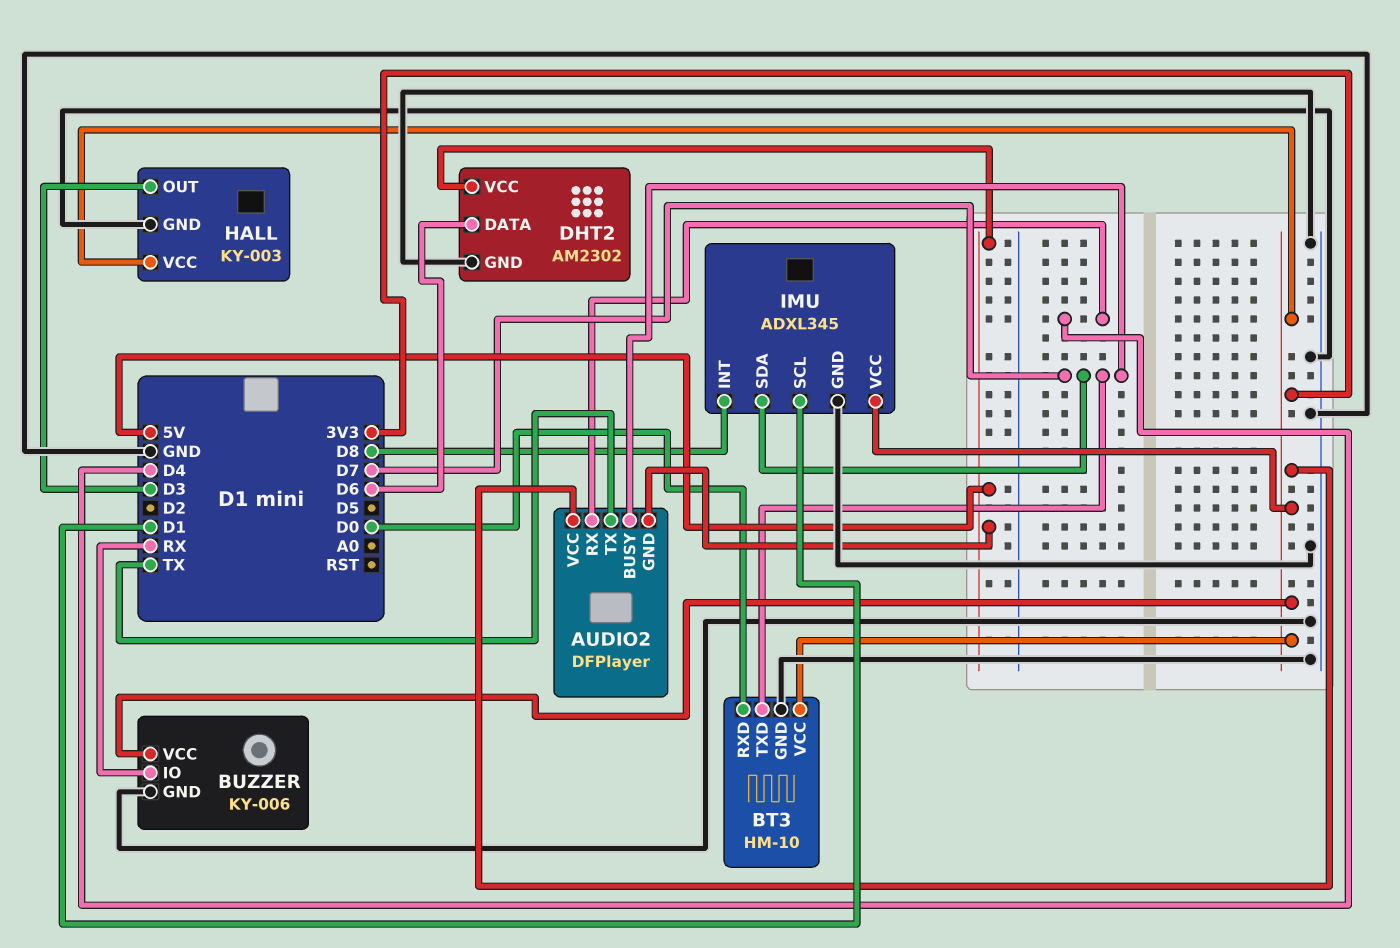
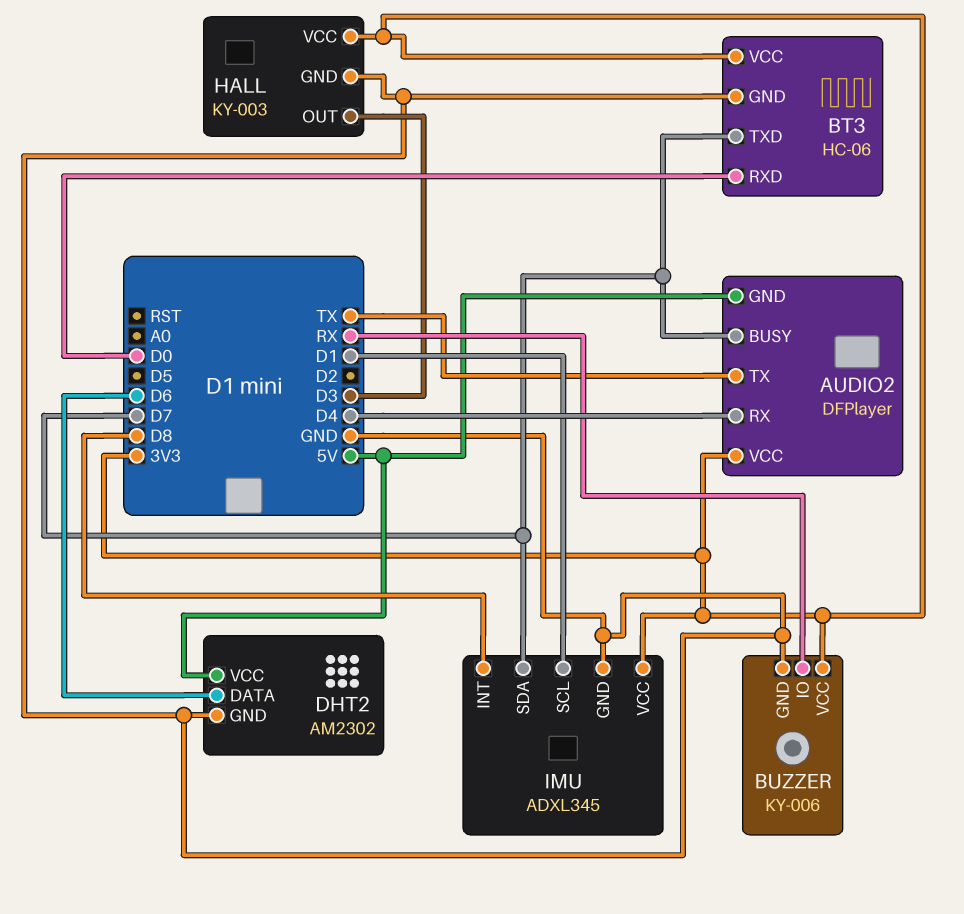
BT3: HM-10 -> HC-06

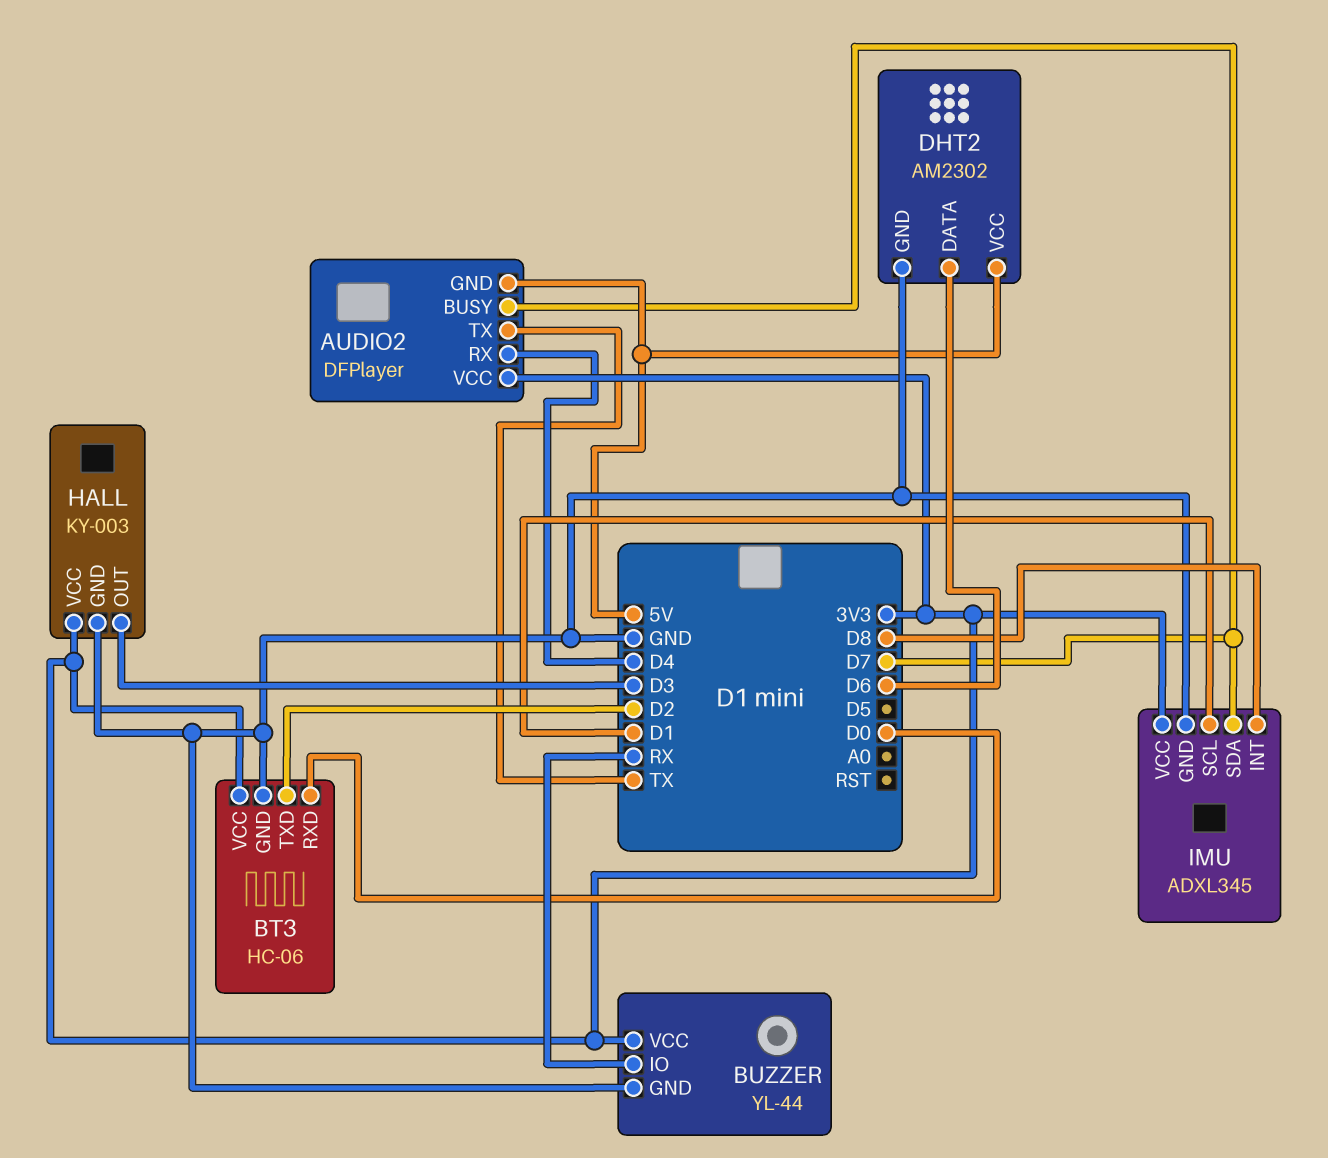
BT3 pin TXD: D7 -> D2
BUZZER: KY-006 -> YL-44

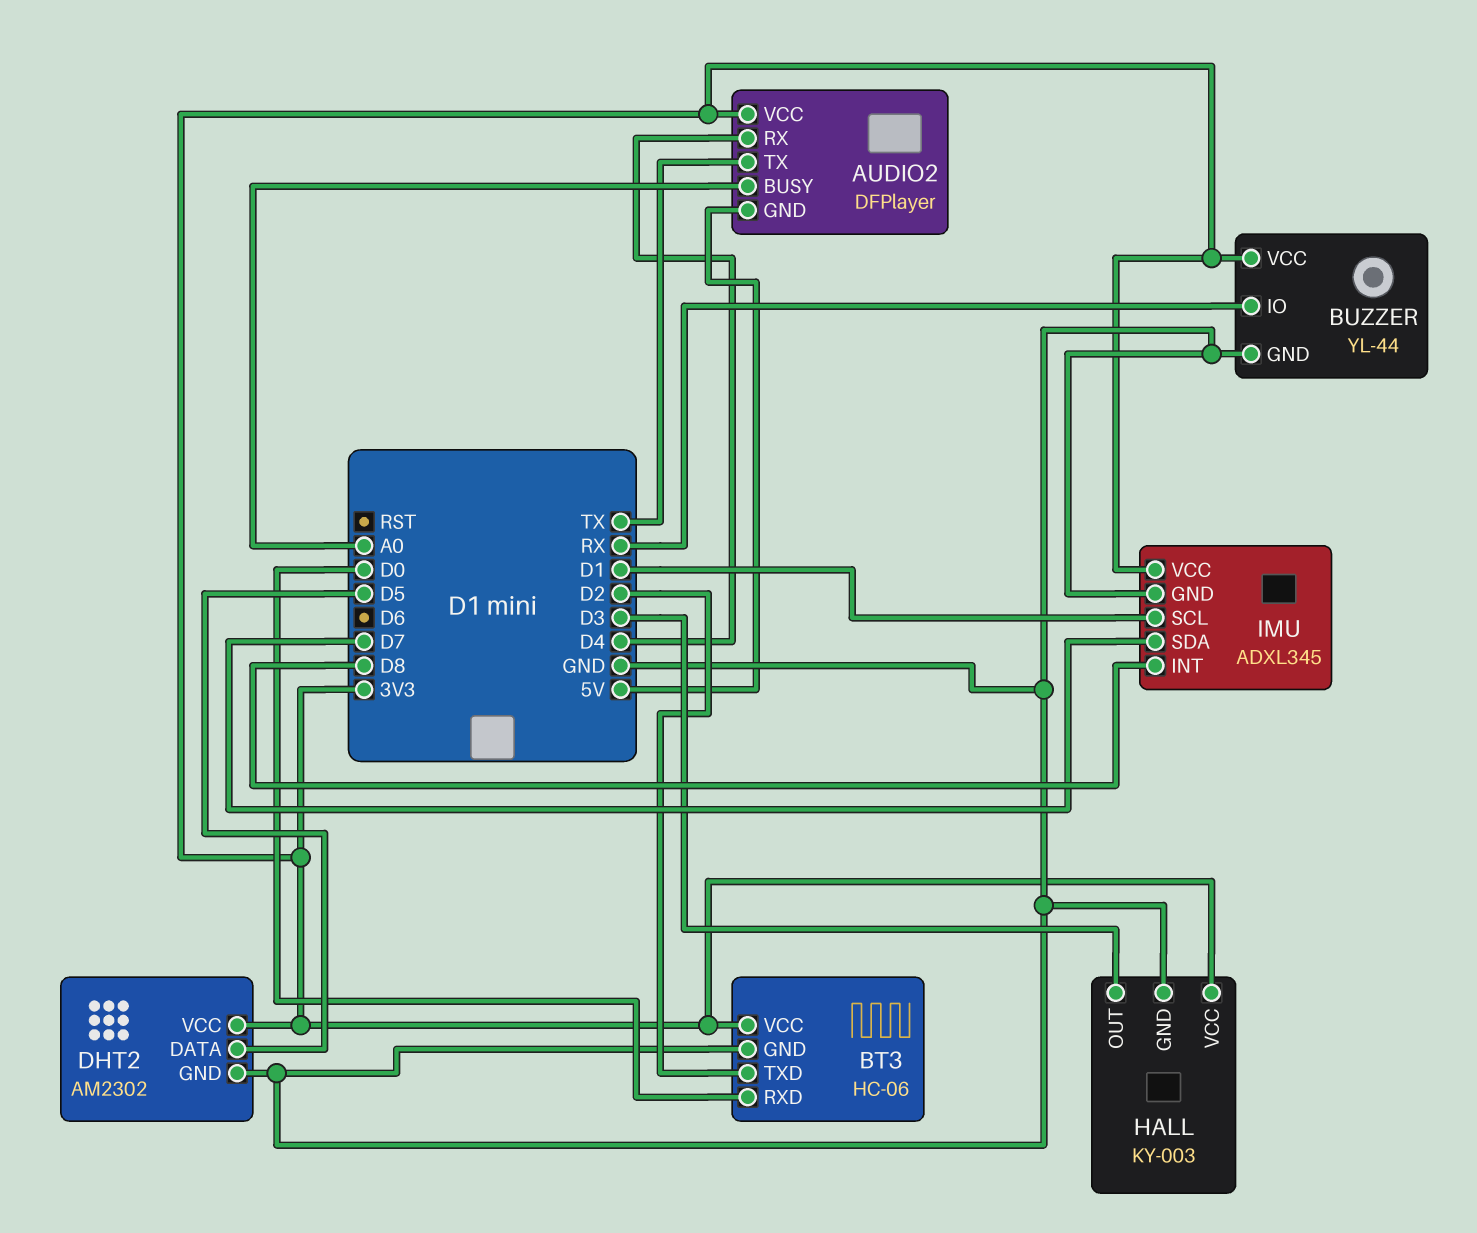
AUDIO2 pin BUSY: D7 -> A0
DHT2 pin DATA: D6 -> D5
DHT2 pin VCC: 5V -> 3V3

